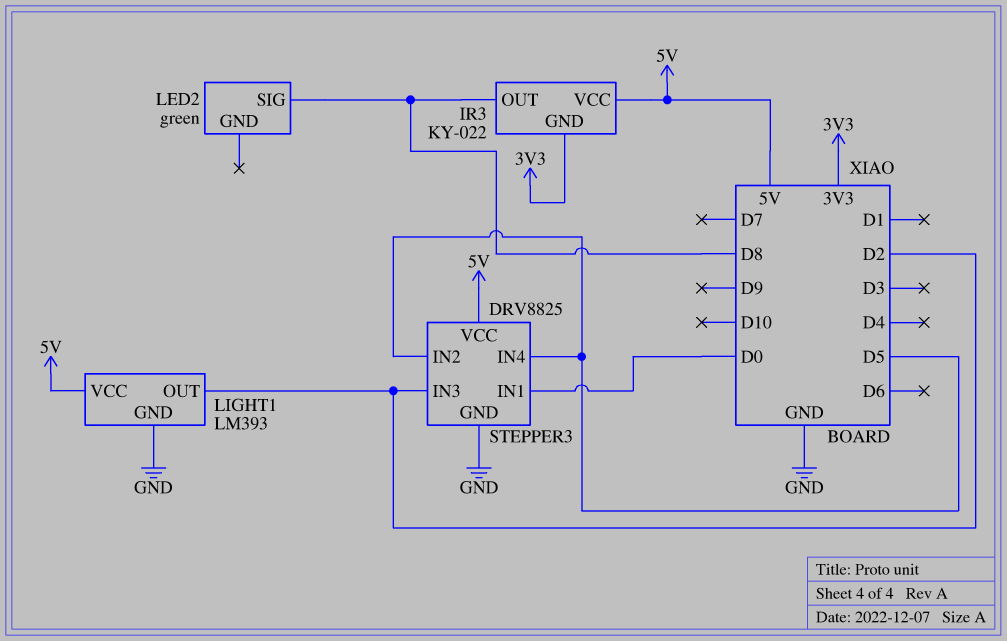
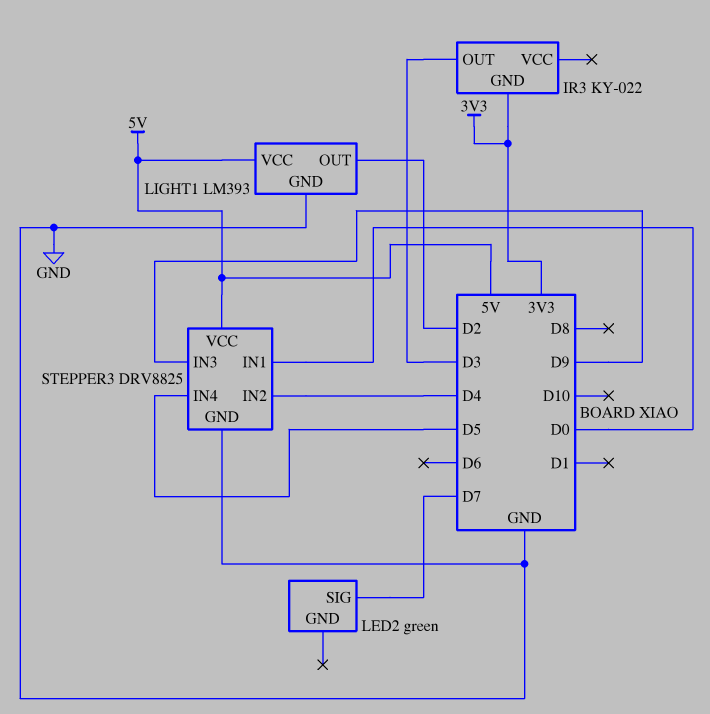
IR3 pin OUT: D8 -> D3
IR3 pin VCC: 5V -> none
LED2 pin SIG: D8 -> D7
STEPPER3 pin IN2: D5 -> D4
STEPPER3 pin IN3: D2 -> D9

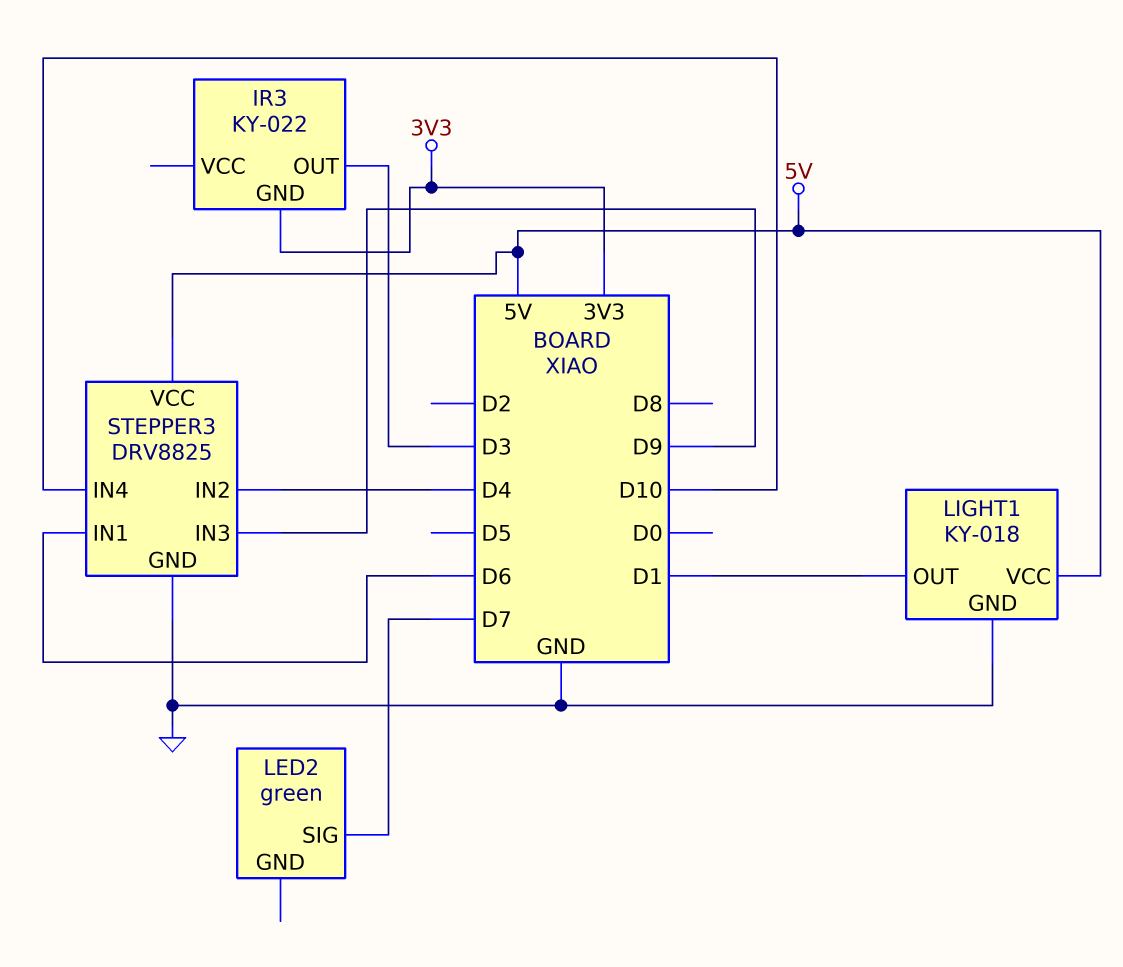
LIGHT1: LM393 -> KY-018
LIGHT1 pin OUT: D2 -> D1
STEPPER3 pin IN1: D0 -> D6
STEPPER3 pin IN4: D5 -> D10

